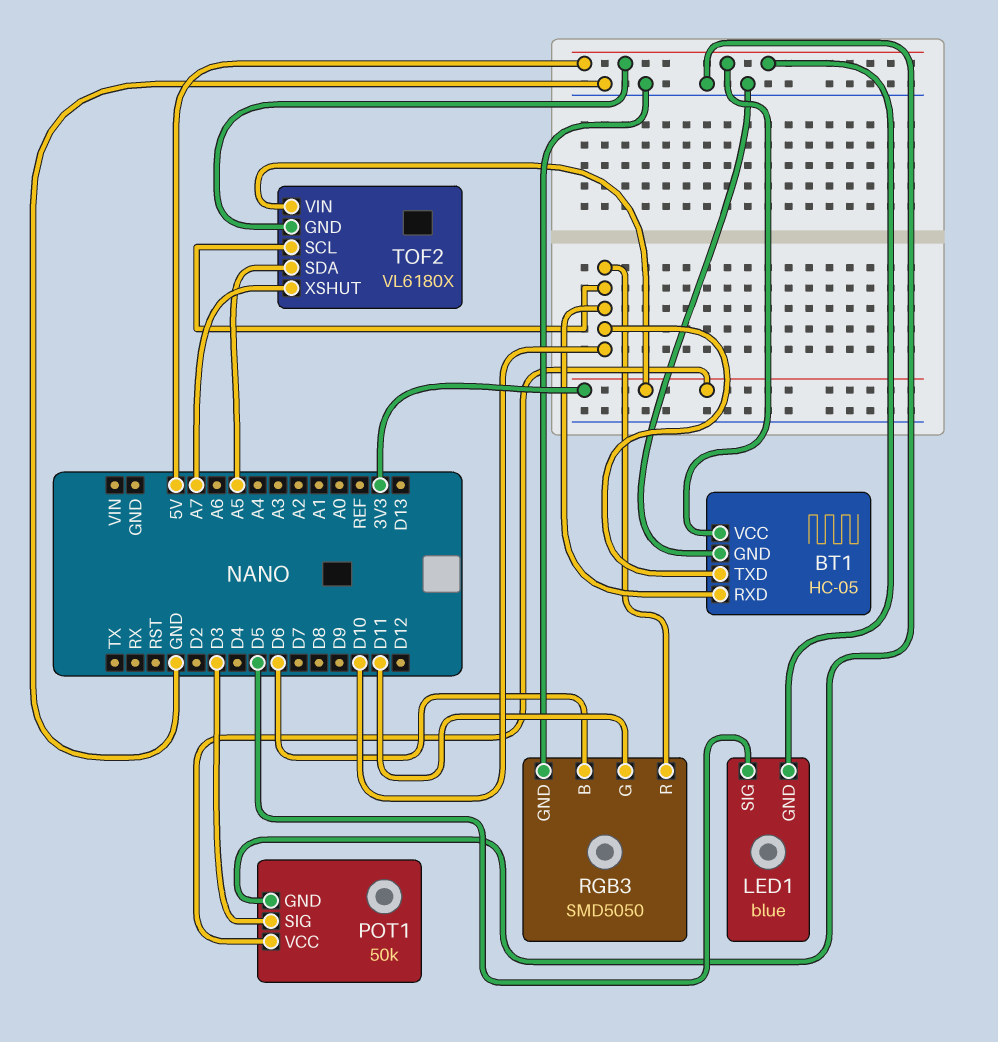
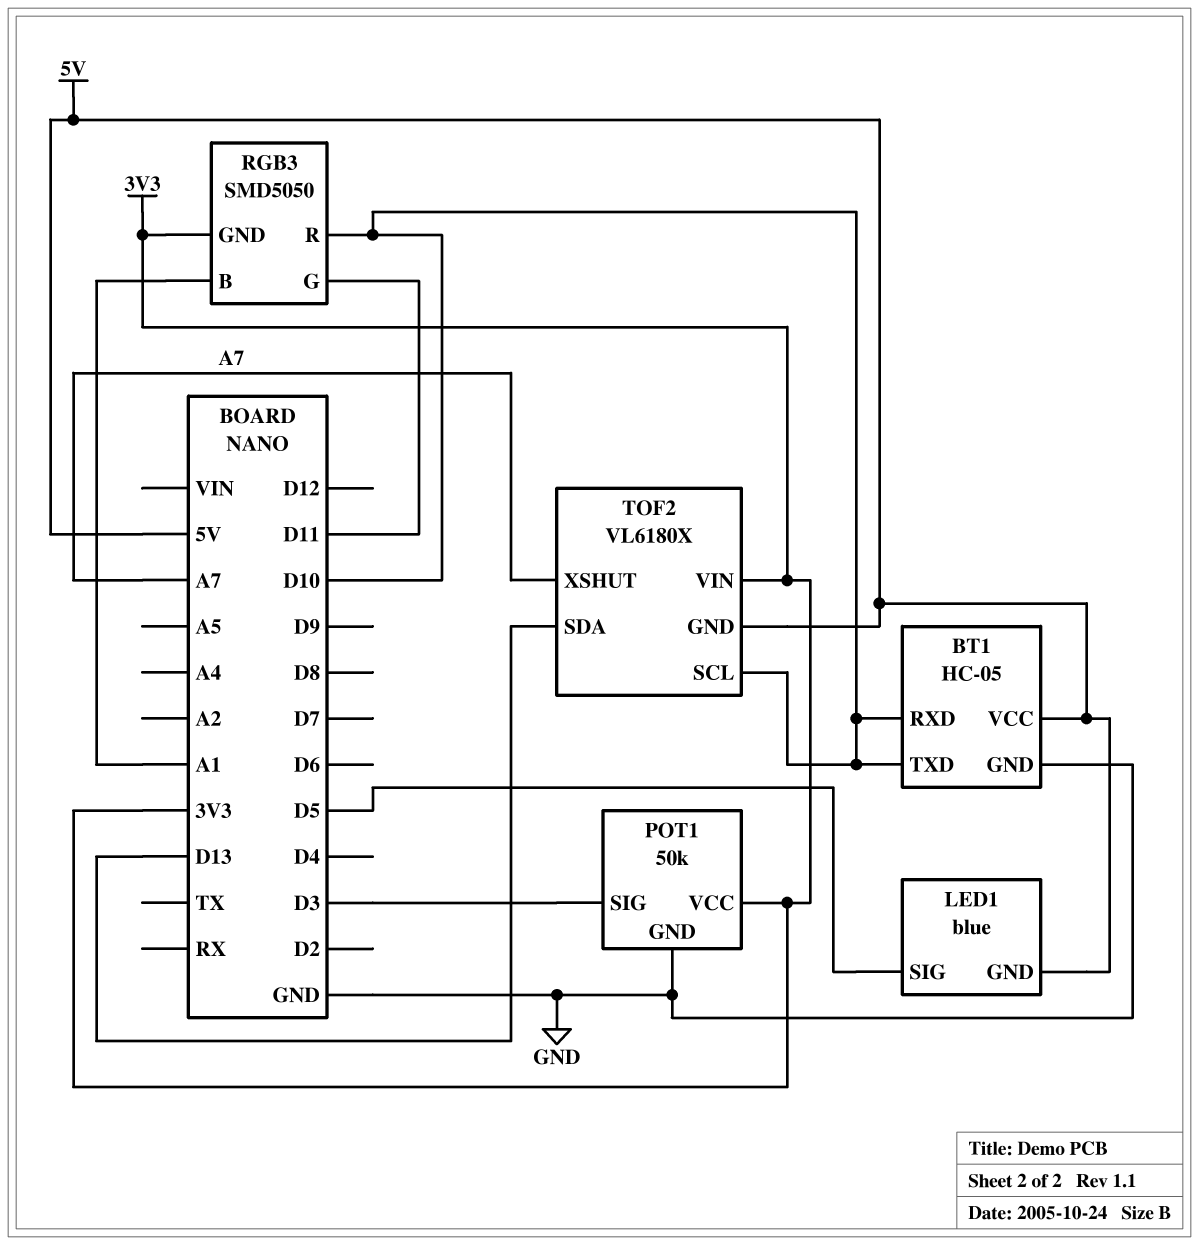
RGB3 pin B: D6 -> A1
RGB3 pin GND: GND -> 3V3
TOF2 pin SDA: A5 -> D13

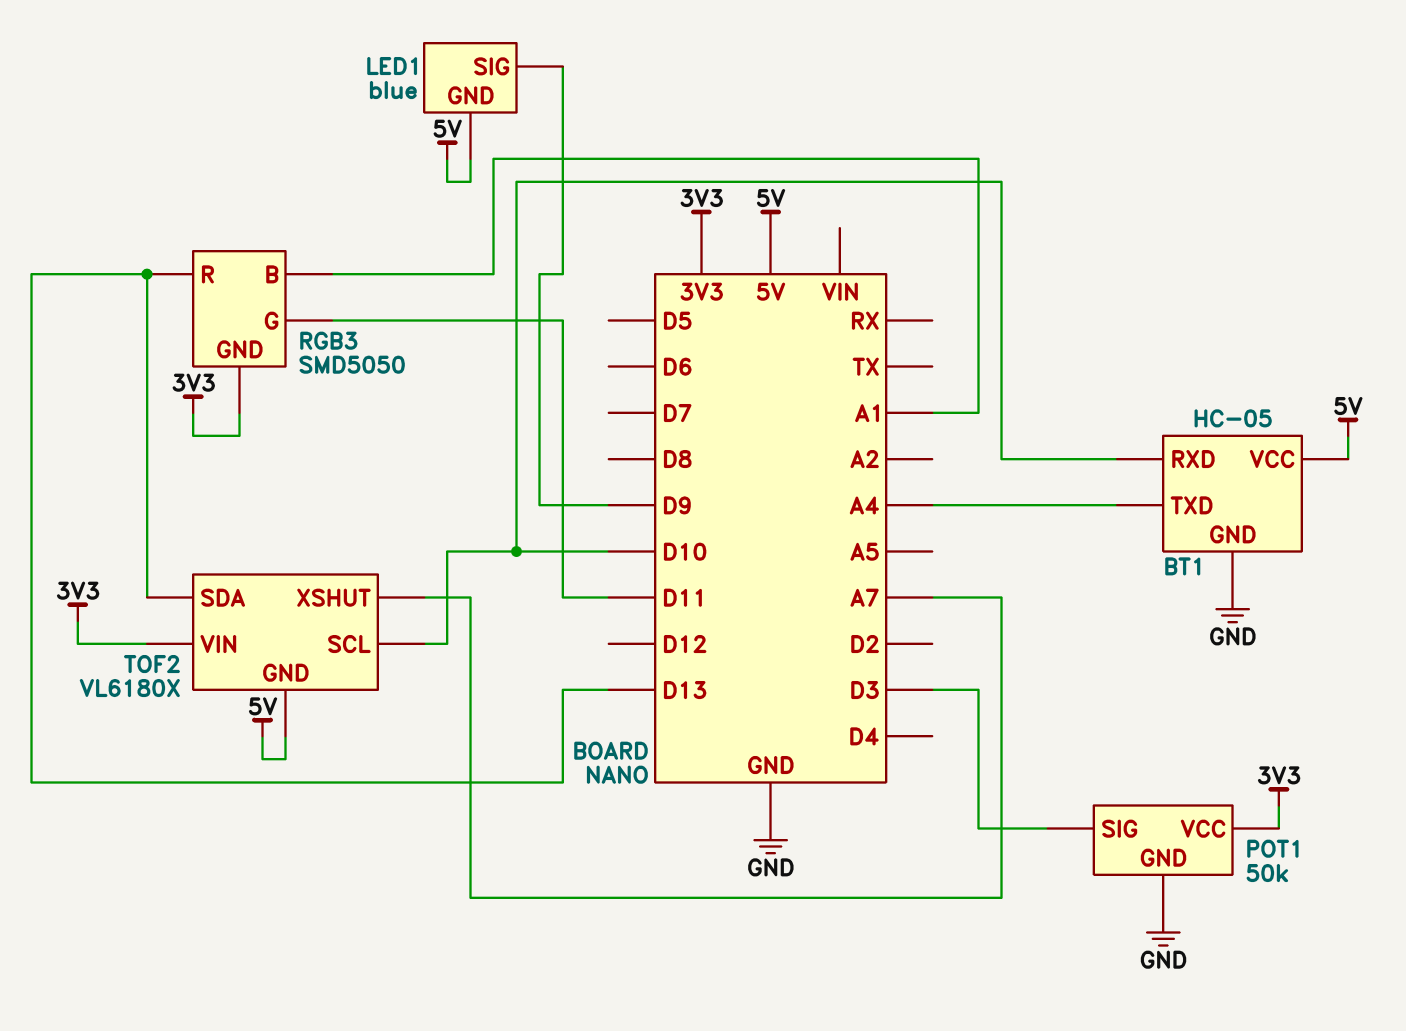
BT1 pin TXD: D10 -> A4
LED1 pin SIG: D5 -> D9
RGB3 pin R: D10 -> D13

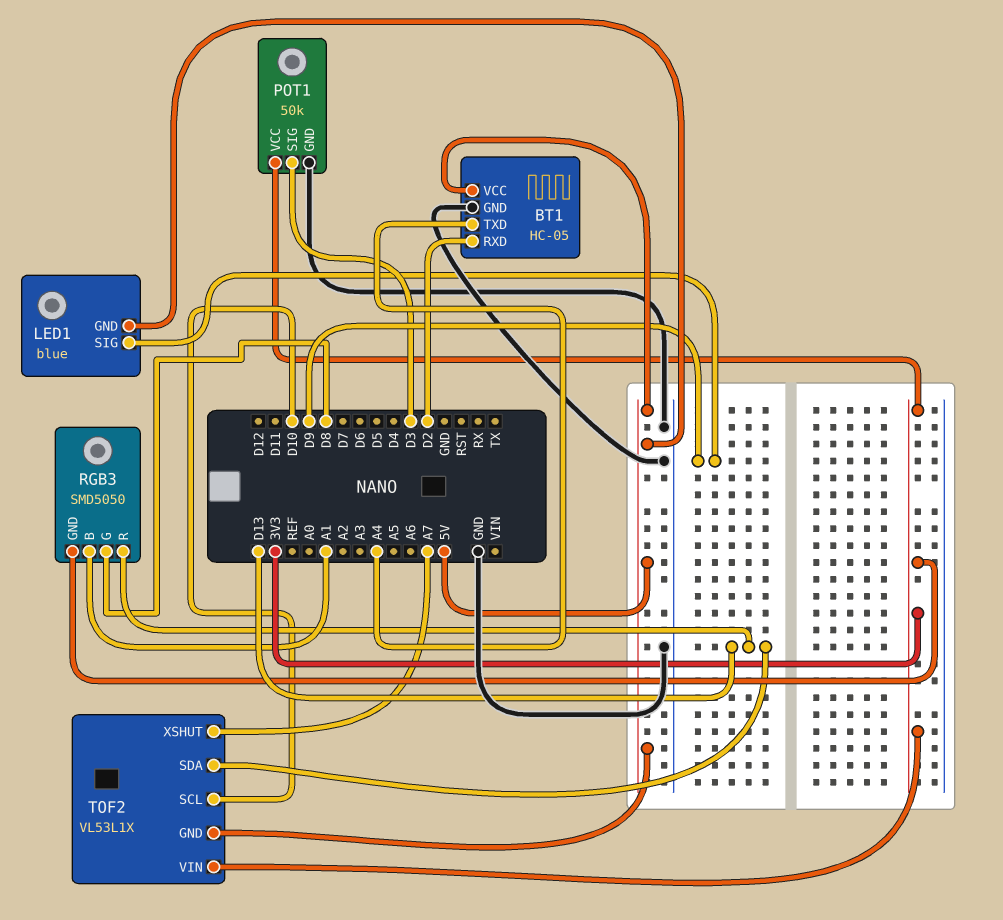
BT1 pin RXD: D10 -> D2
RGB3 pin G: D11 -> D8
TOF2: VL6180X -> VL53L1X

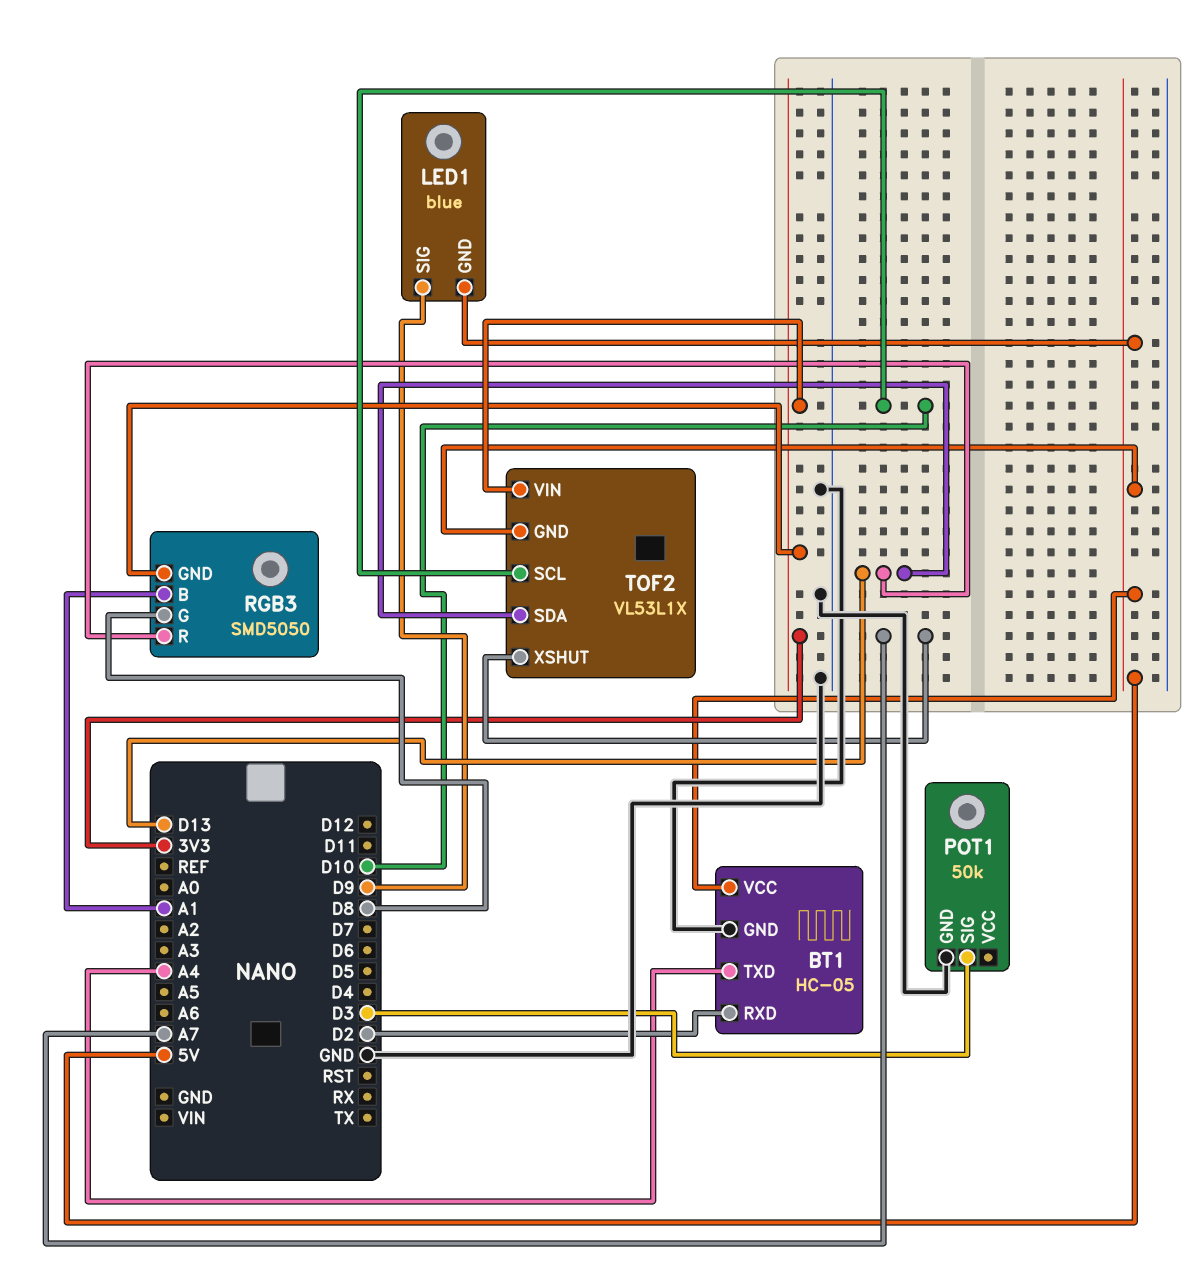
POT1 pin VCC: 3V3 -> none

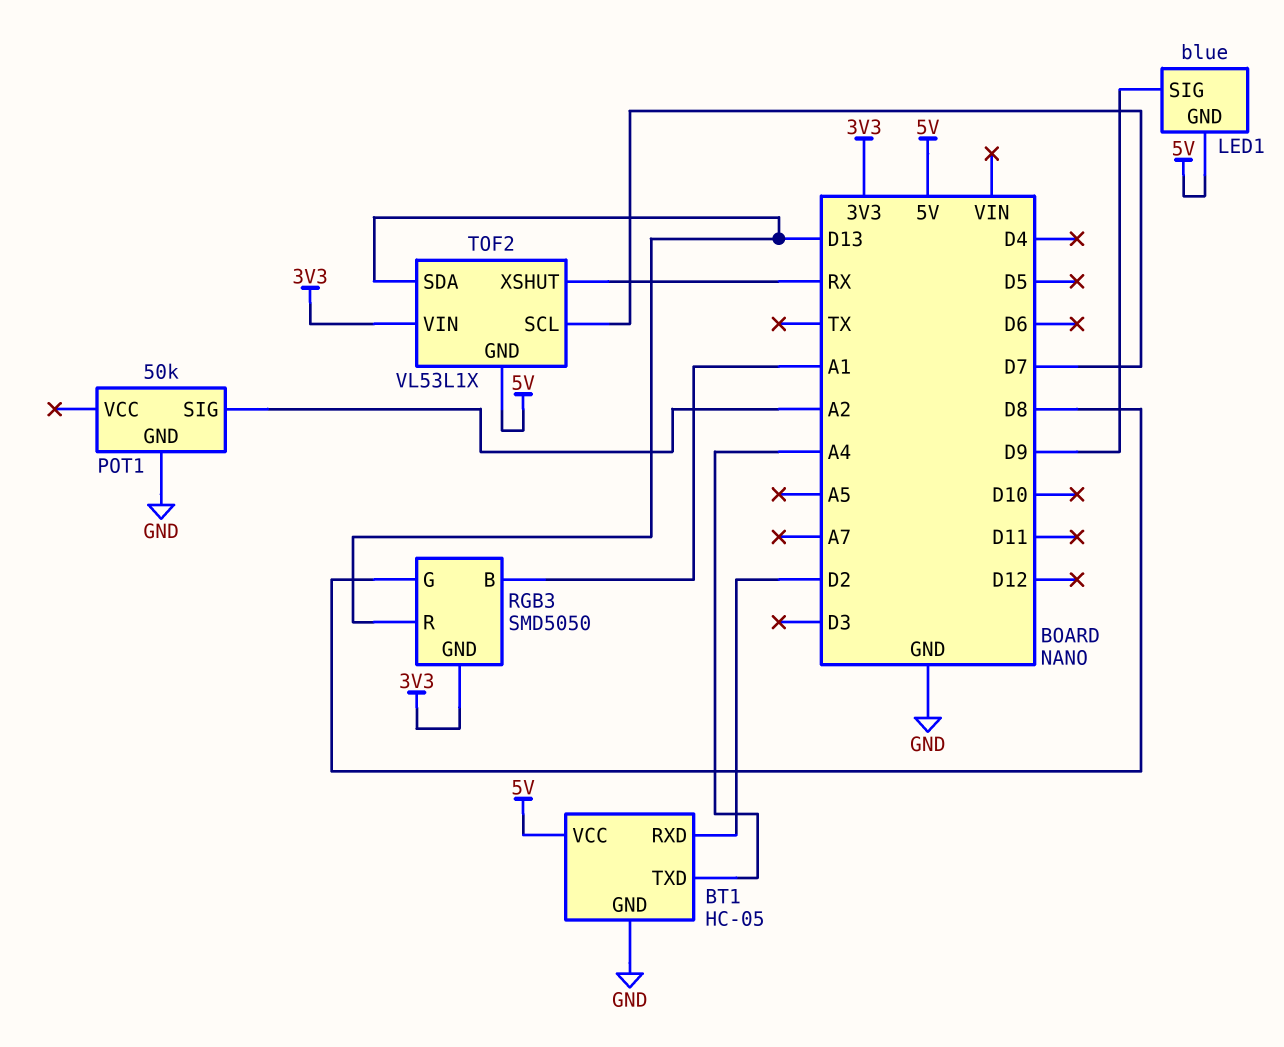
POT1 pin SIG: D3 -> A2
TOF2 pin SCL: D10 -> D7
TOF2 pin XSHUT: A7 -> RX

